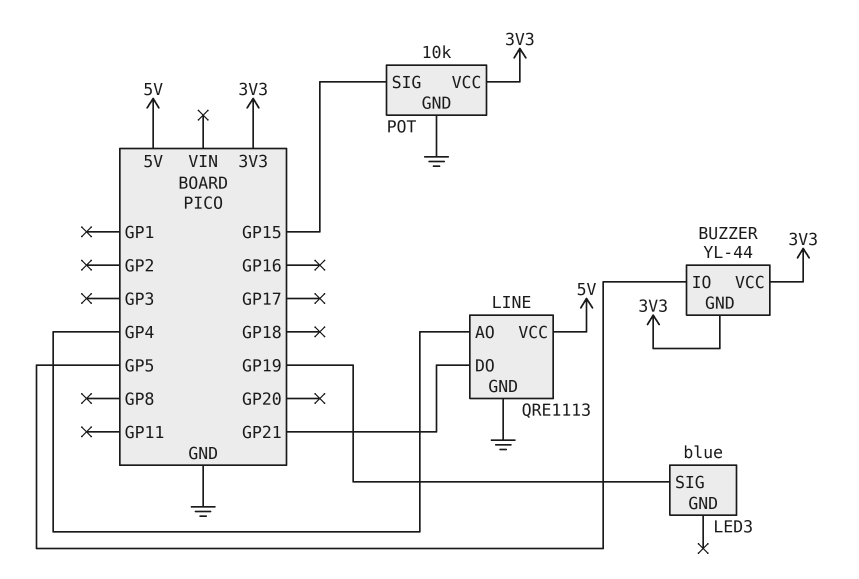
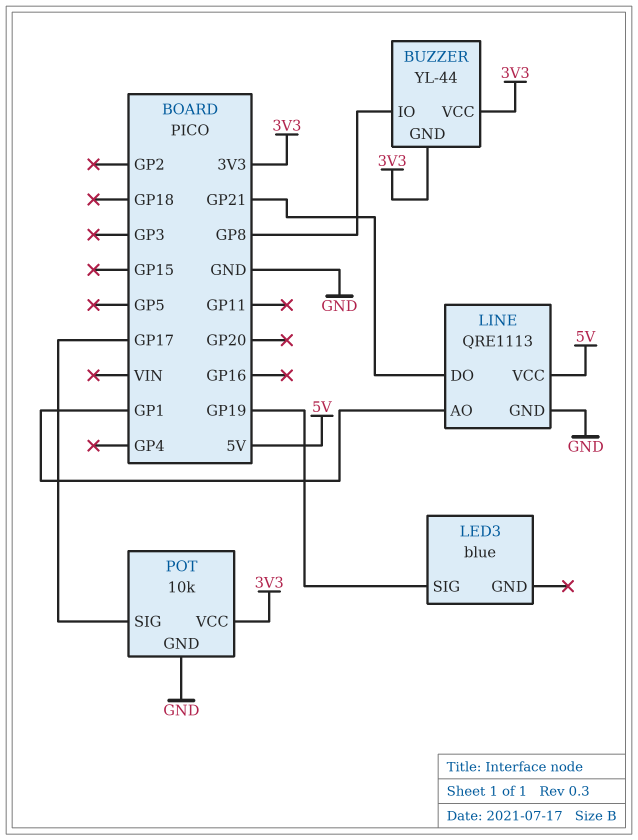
BUZZER pin IO: GP5 -> GP8
LINE pin AO: GP4 -> GP1
POT pin SIG: GP15 -> GP17

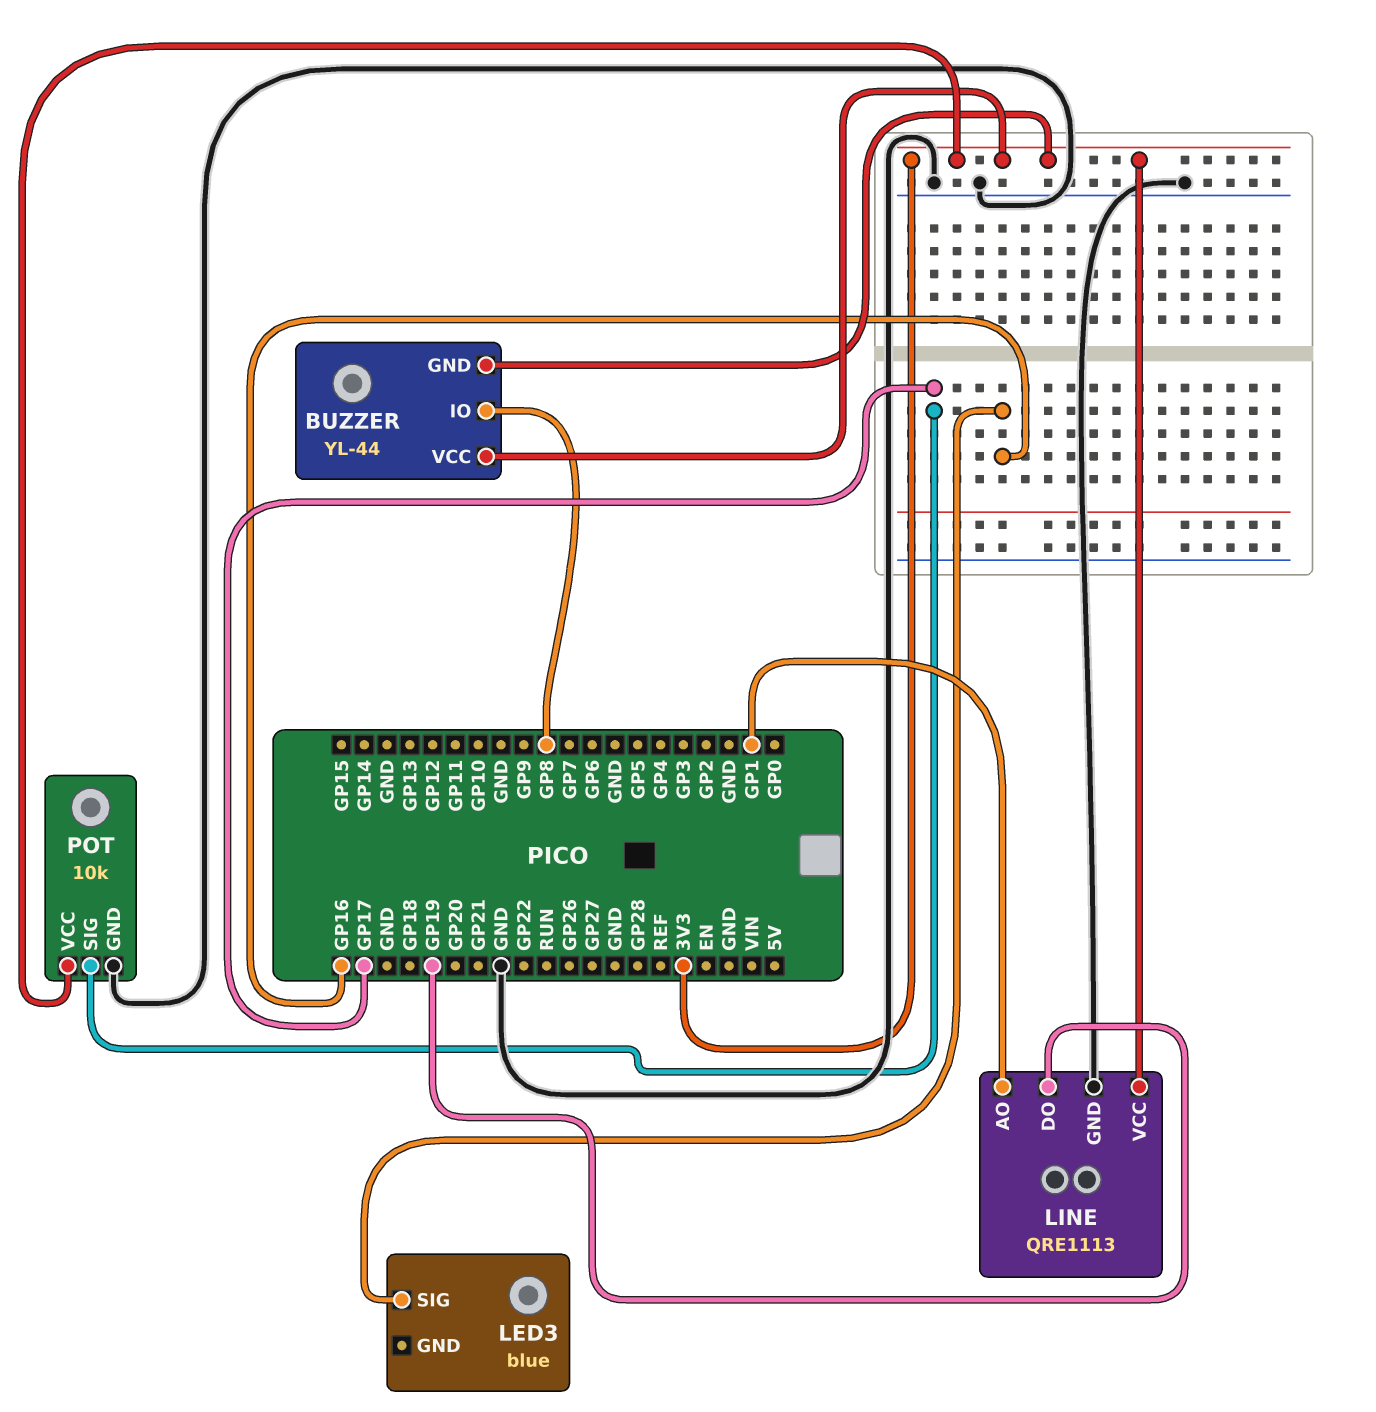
LED3 pin SIG: GP19 -> GP16
LINE pin DO: GP21 -> GP19
LINE pin VCC: 5V -> 3V3

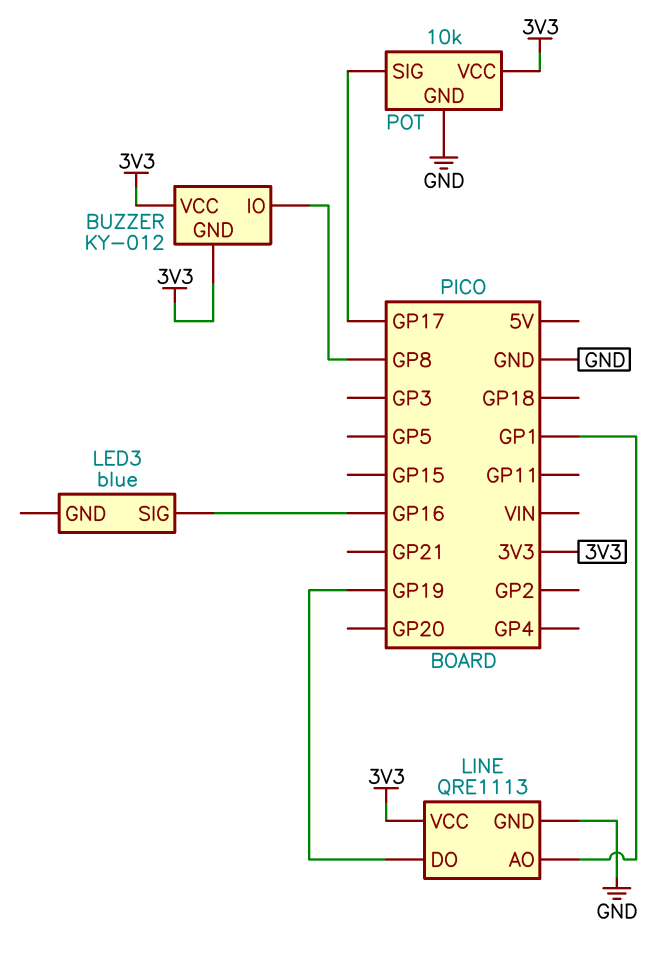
BUZZER: YL-44 -> KY-012

